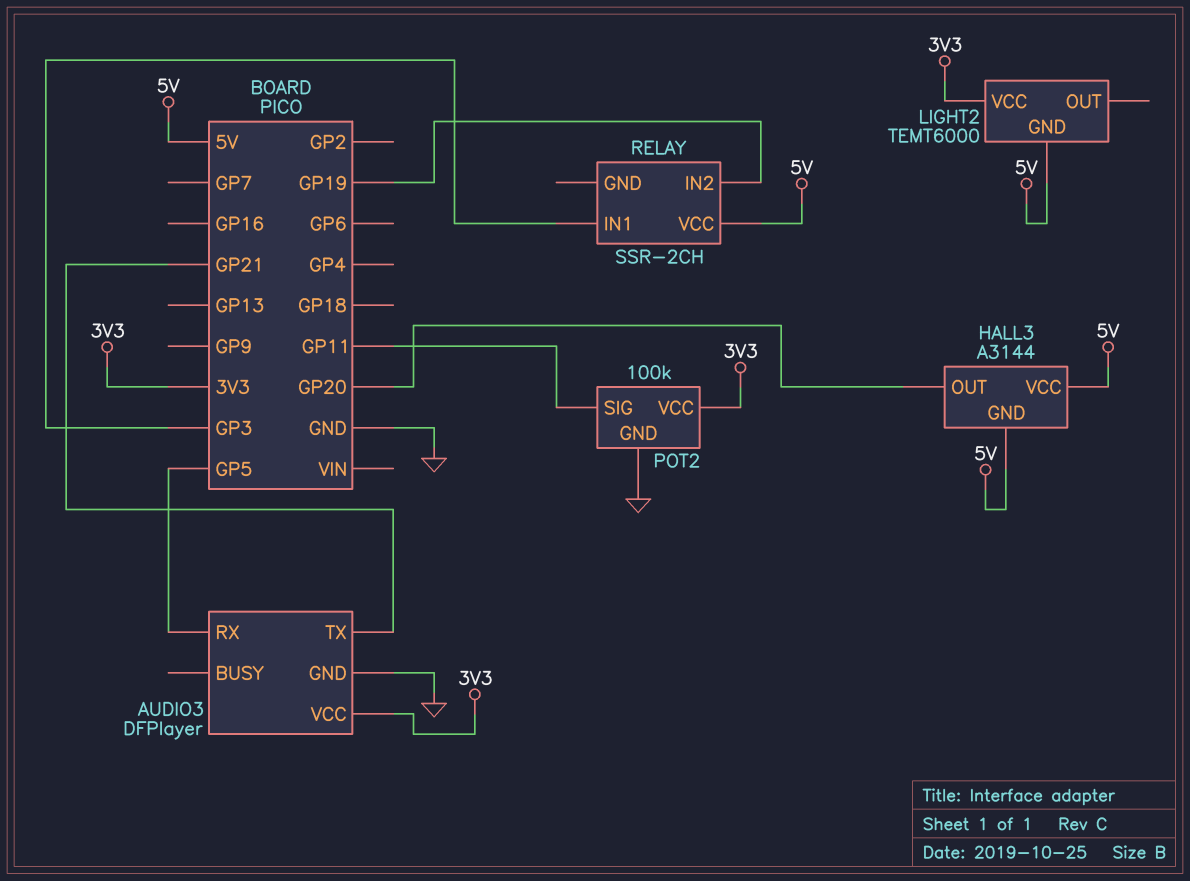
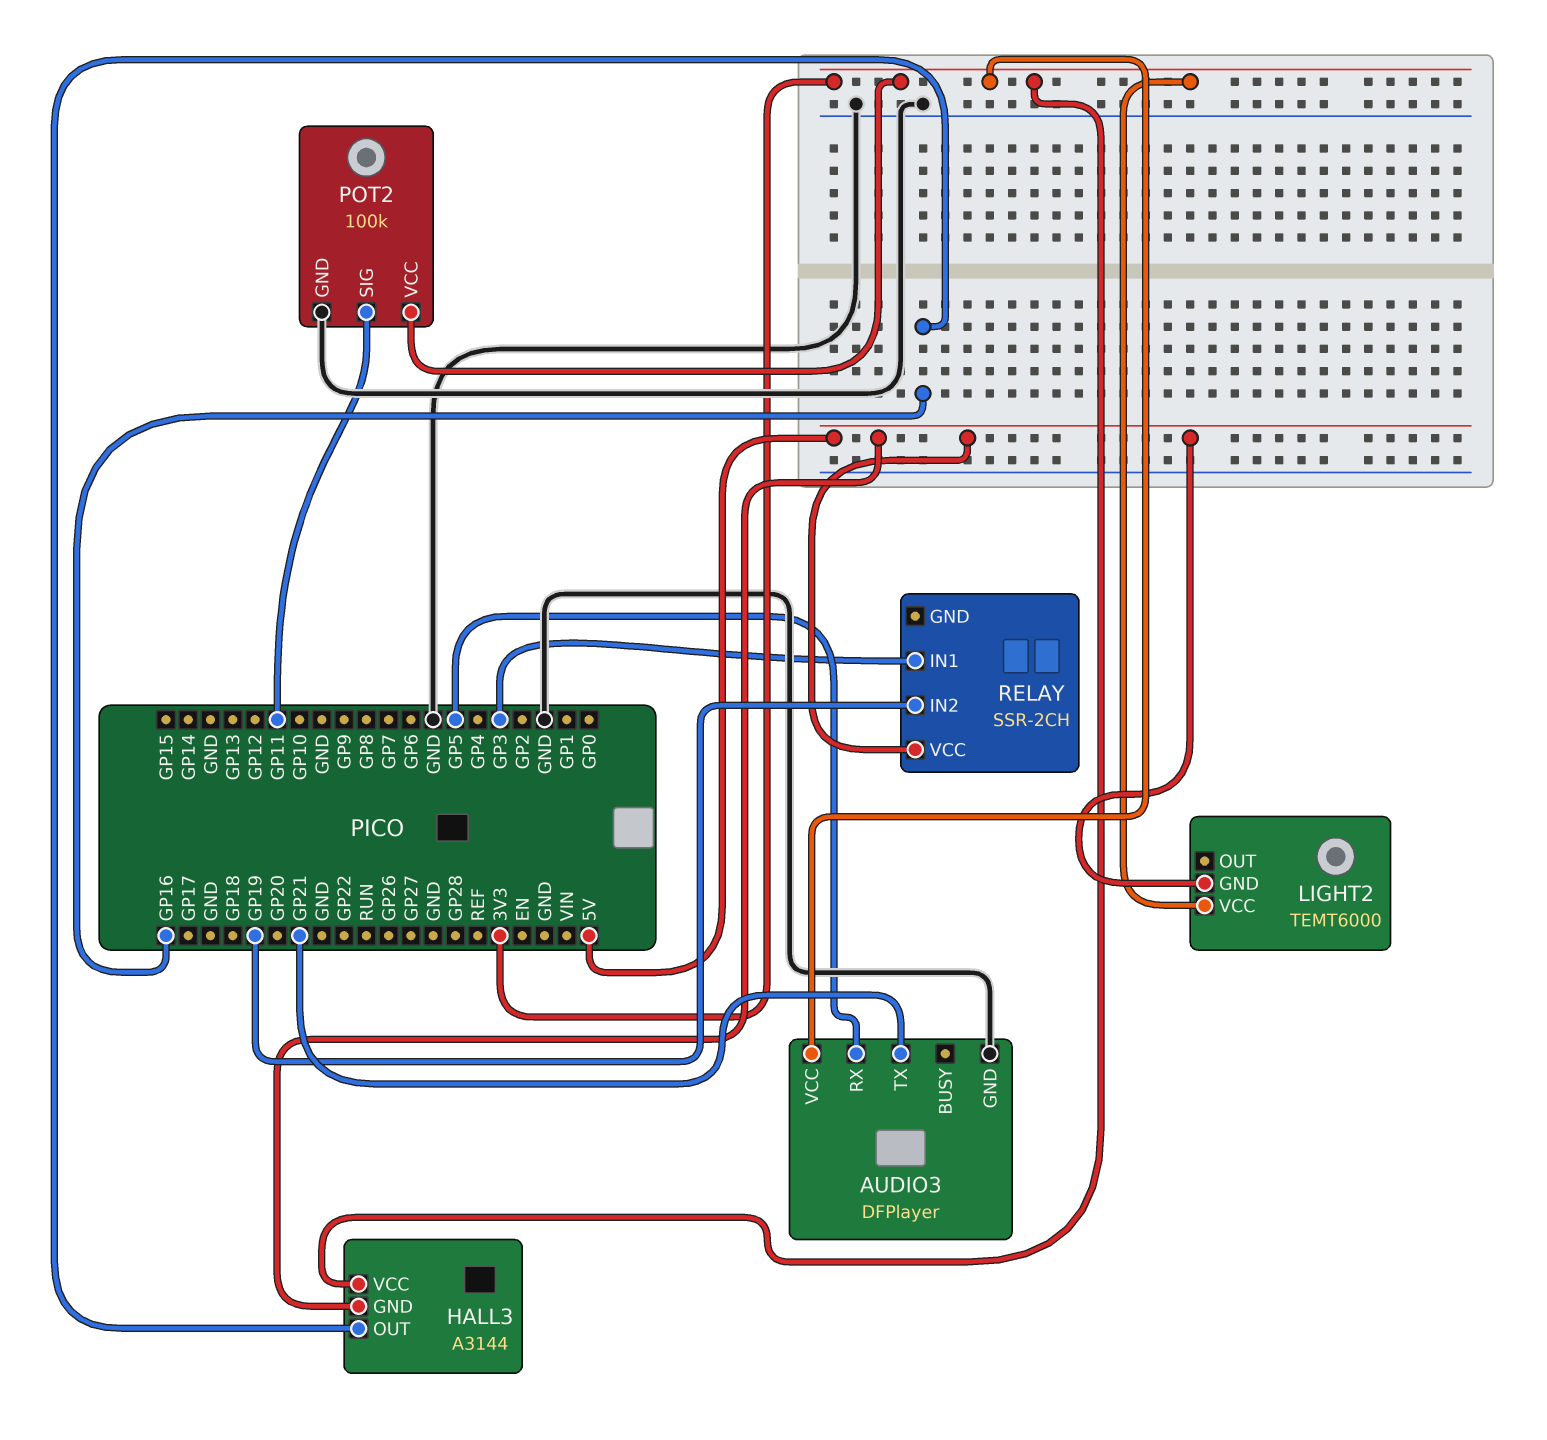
HALL3 pin OUT: GP20 -> GP16
HALL3 pin VCC: 5V -> 3V3

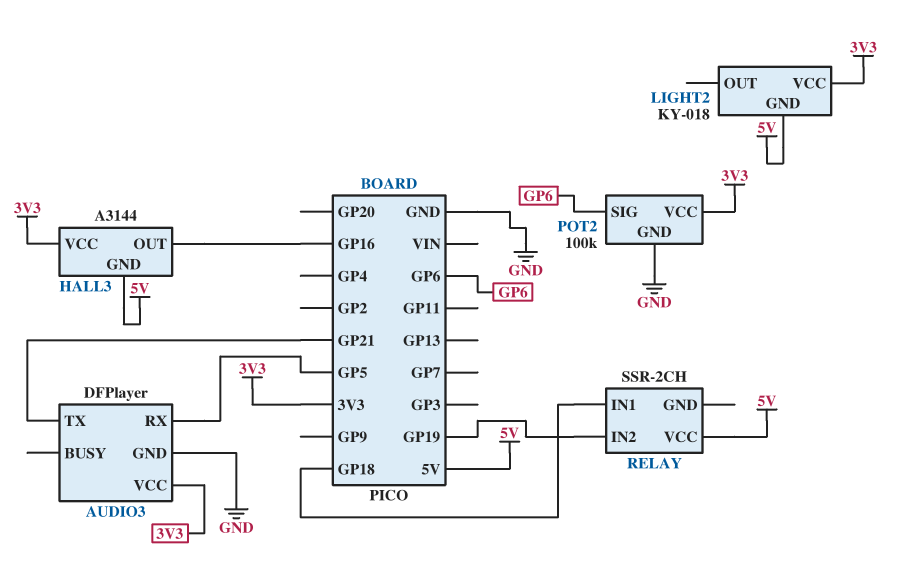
LIGHT2: TEMT6000 -> KY-018
POT2 pin SIG: GP11 -> GP6
RELAY pin IN1: GP3 -> GP18

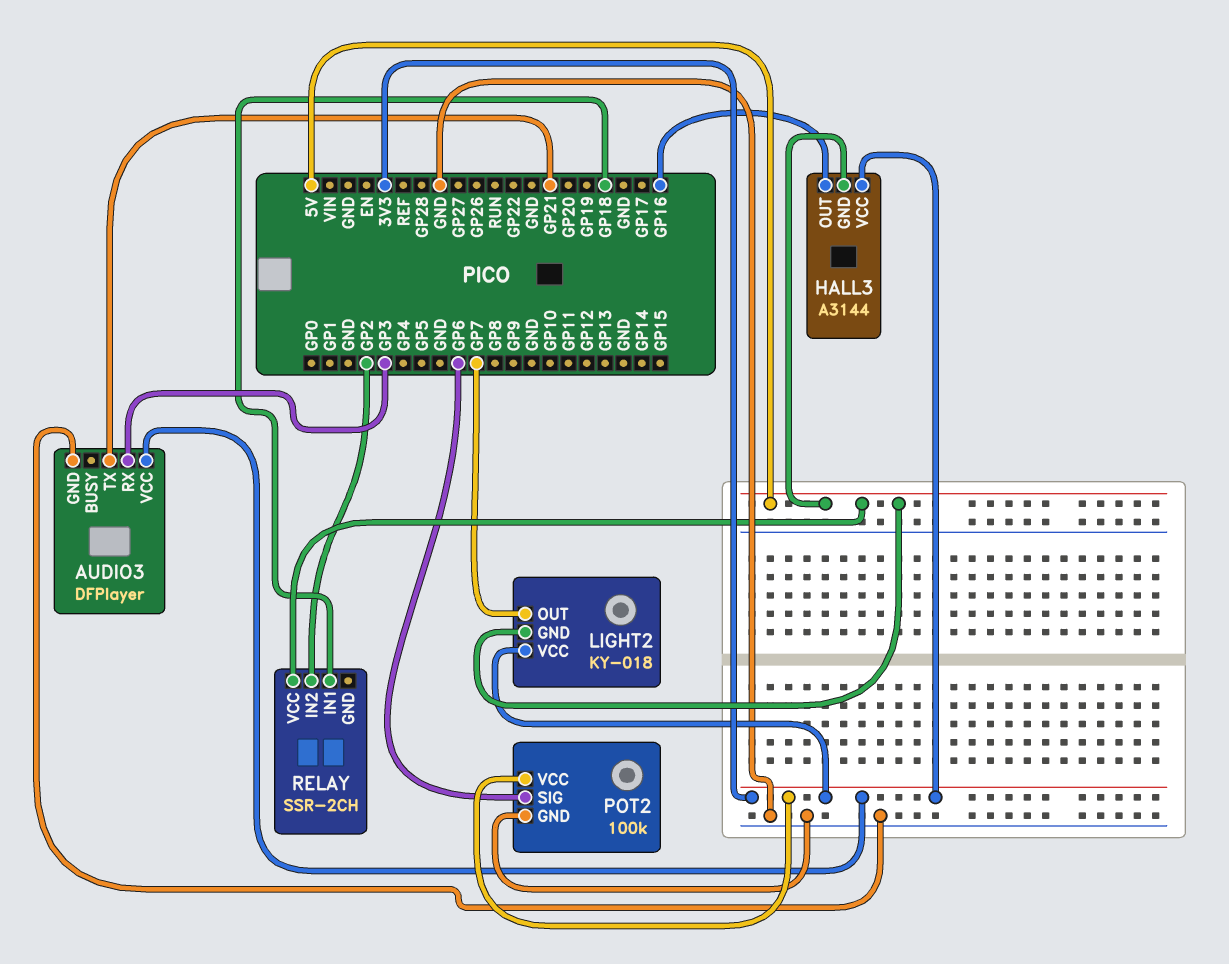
AUDIO3 pin RX: GP5 -> GP3
LIGHT2 pin OUT: none -> GP7
RELAY pin IN2: GP19 -> GP2

